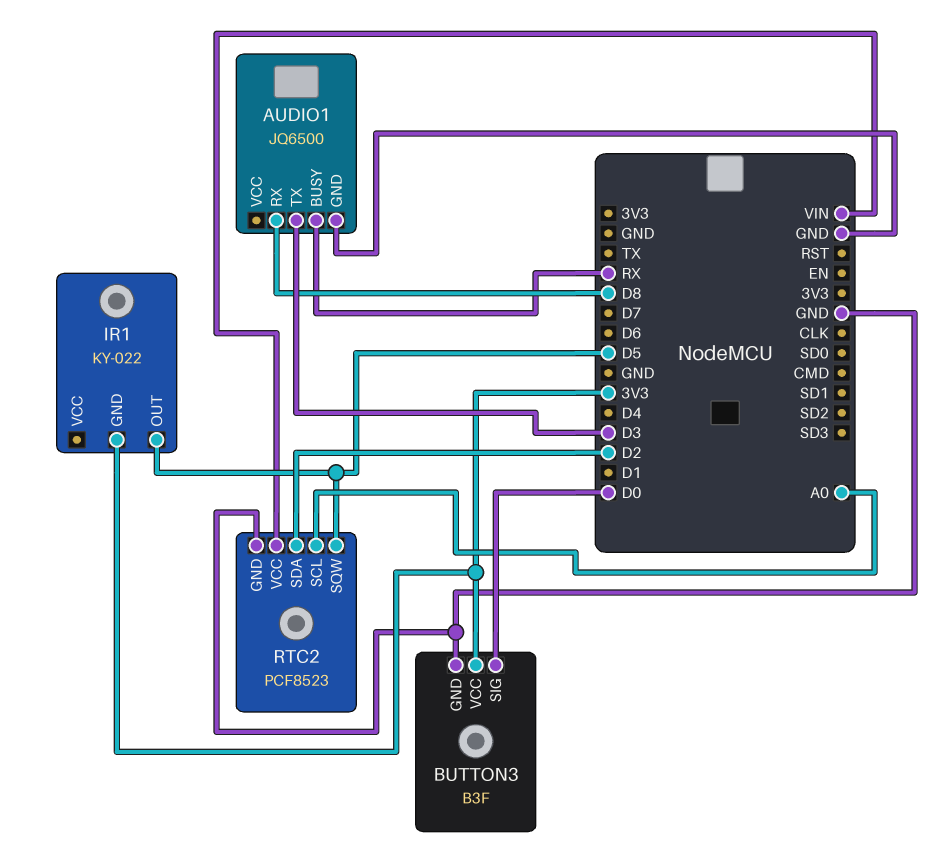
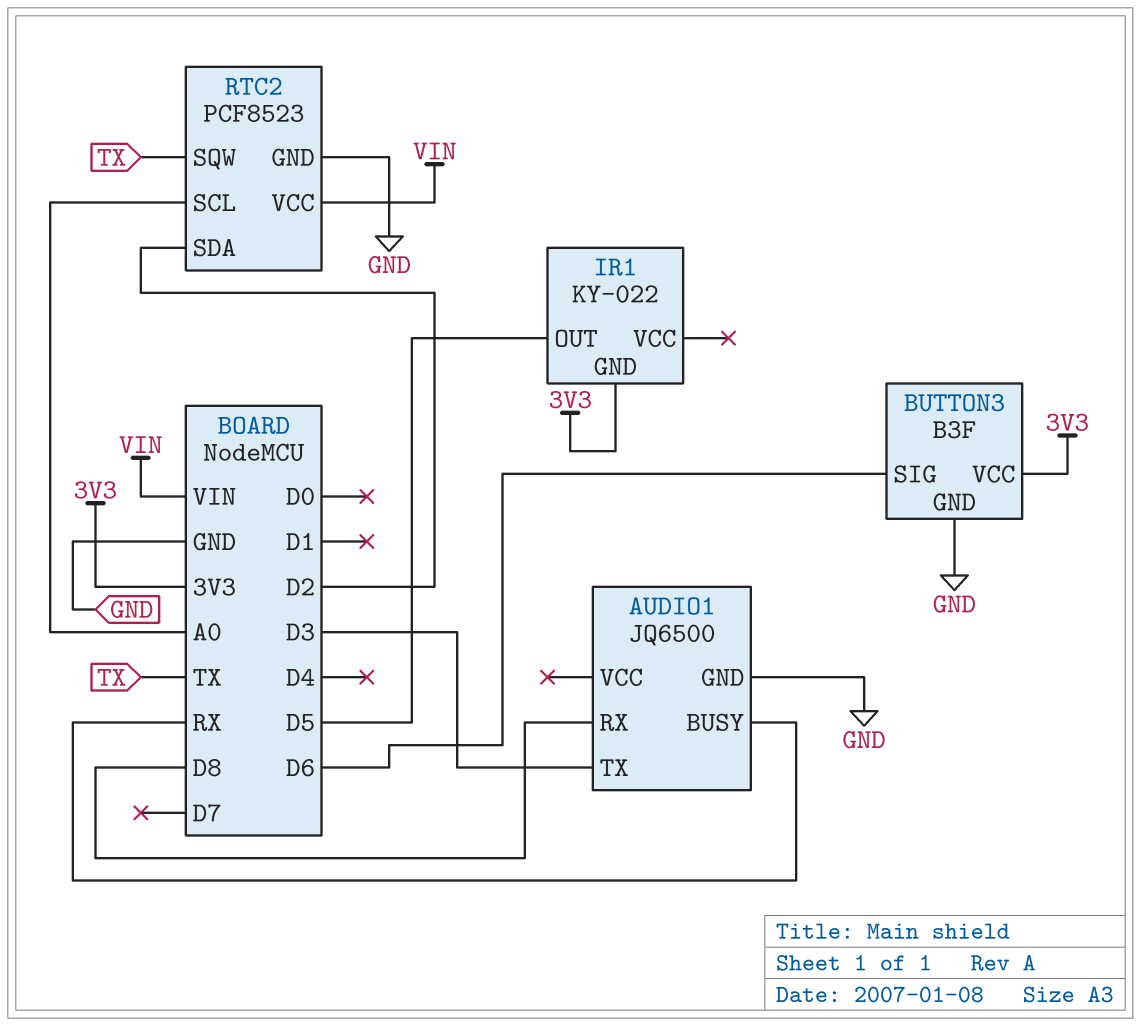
BUTTON3 pin SIG: D0 -> D6
RTC2 pin SQW: D5 -> TX

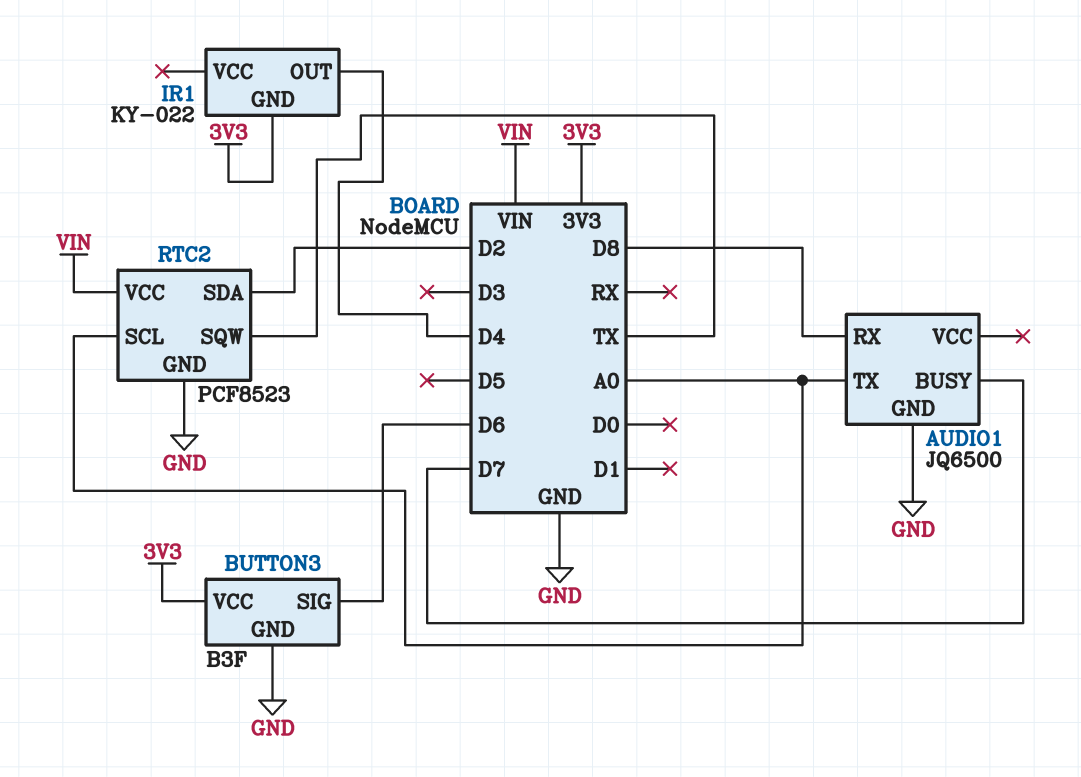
AUDIO1 pin BUSY: RX -> D7
AUDIO1 pin TX: D3 -> A0
IR1 pin OUT: D5 -> D4

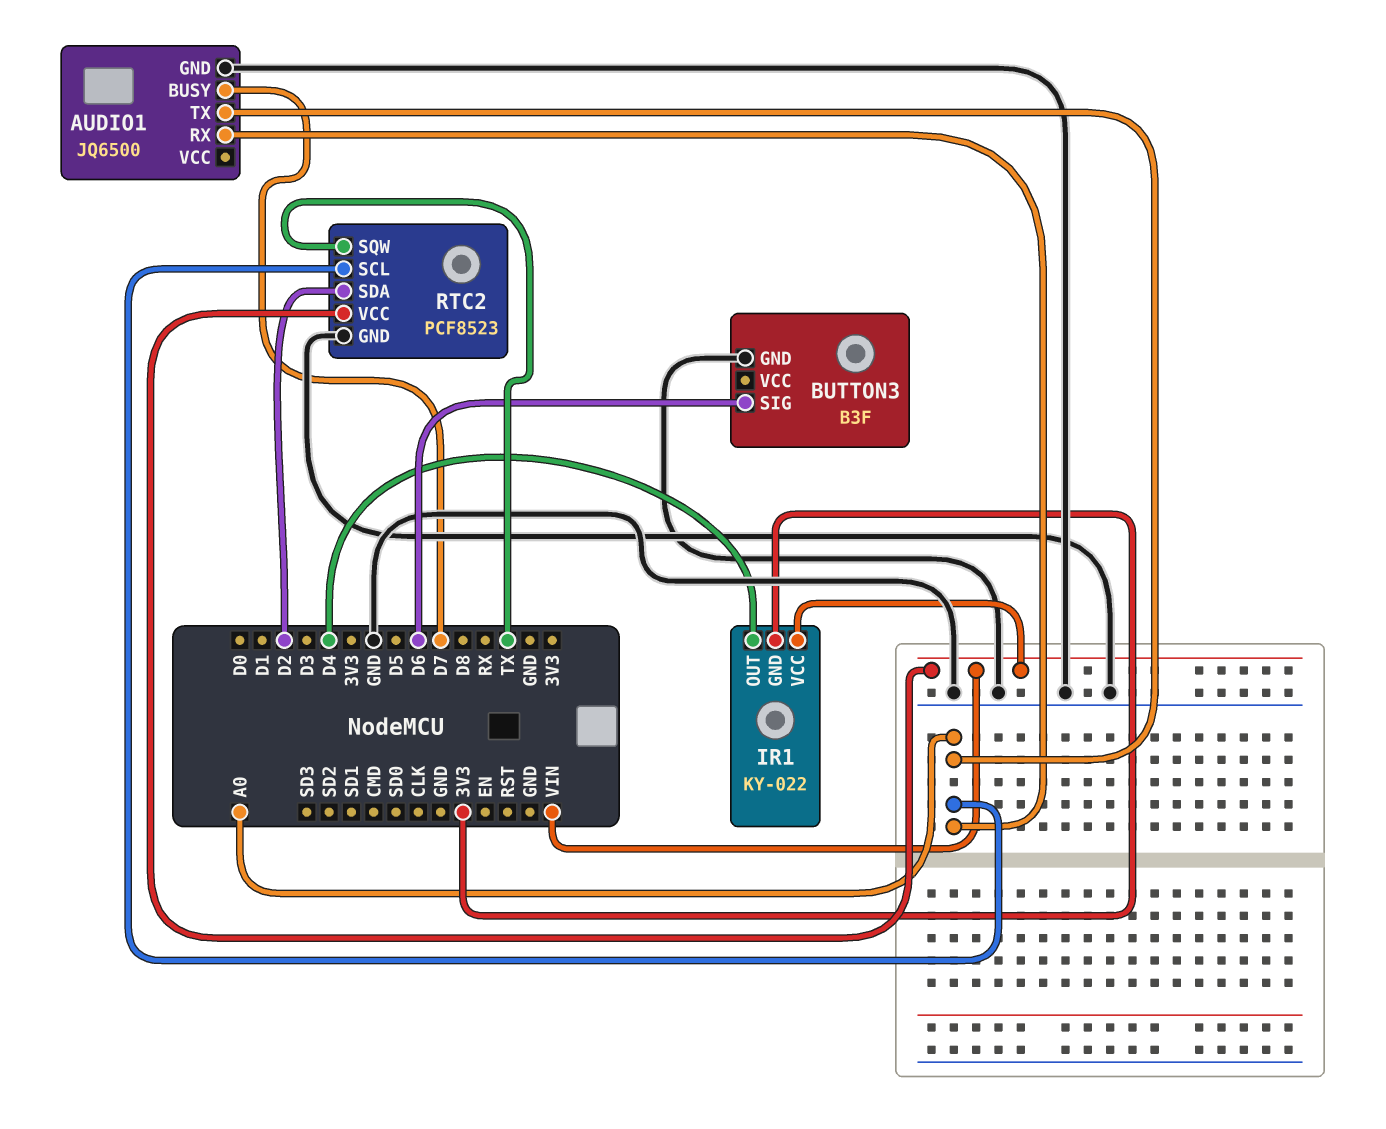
AUDIO1 pin RX: D8 -> A0
BUTTON3 pin VCC: 3V3 -> none
IR1 pin VCC: none -> VIN

